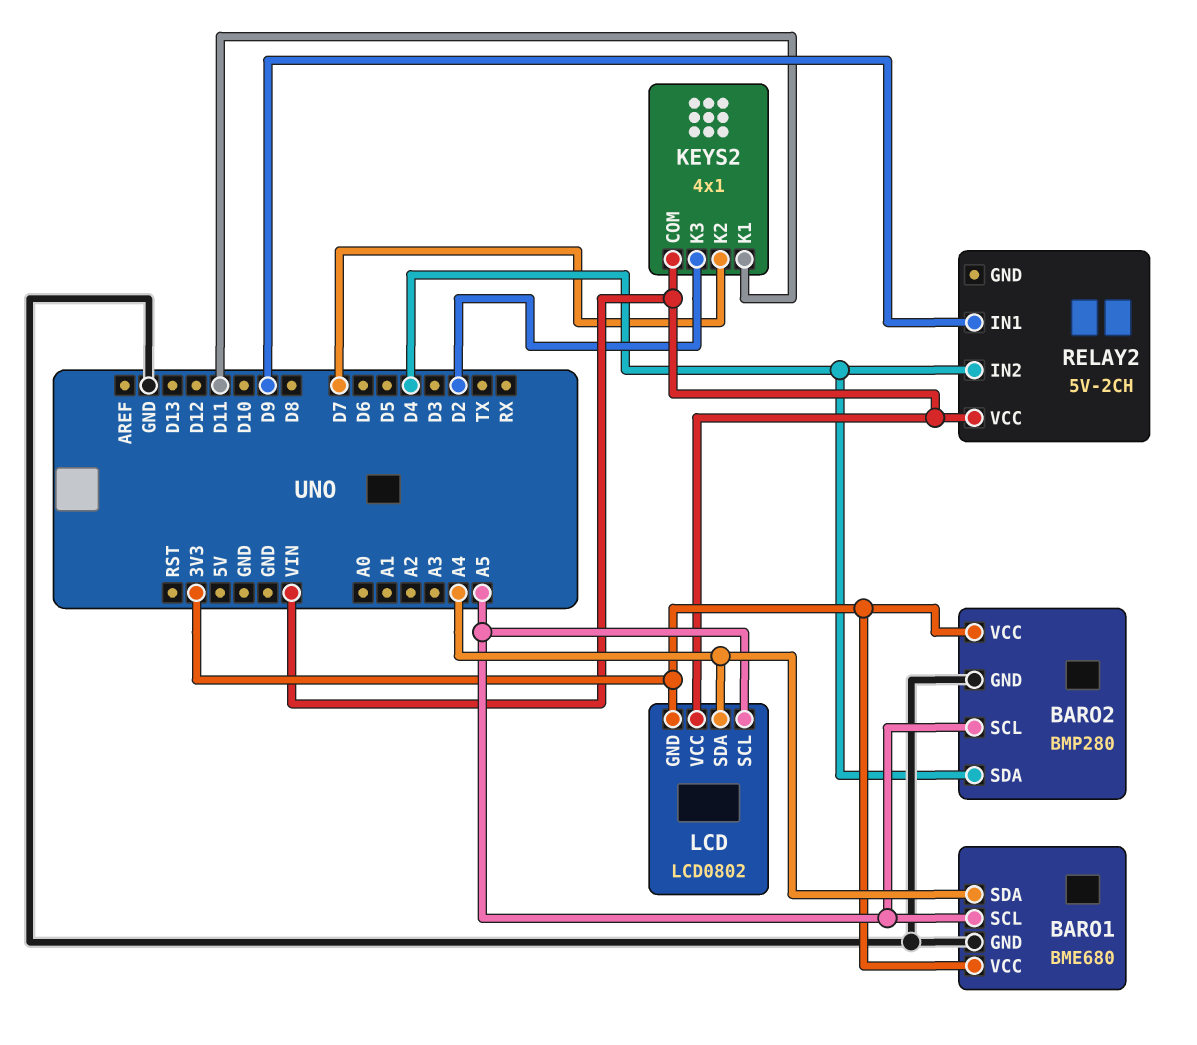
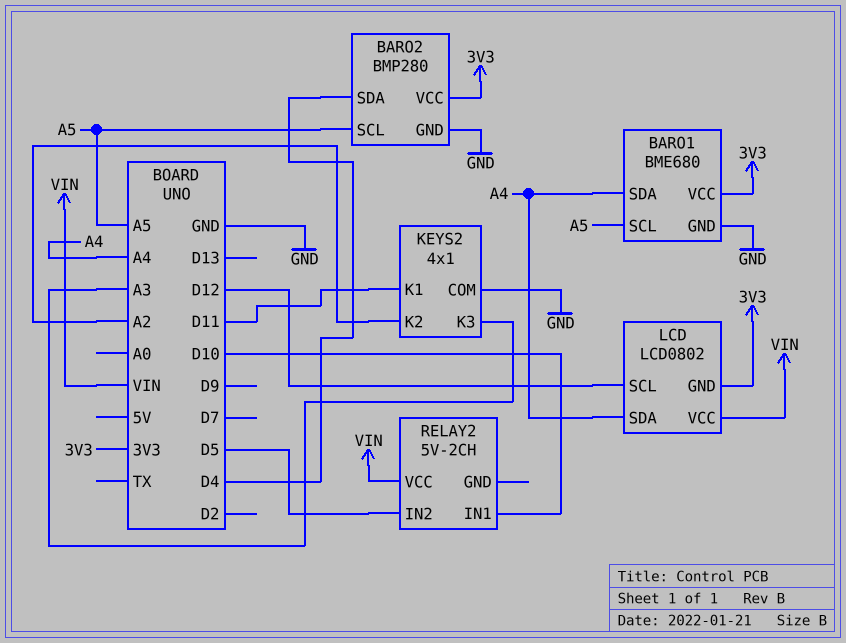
KEYS2 pin COM: VIN -> GND
KEYS2 pin K2: D7 -> A2
KEYS2 pin K3: D2 -> A3
LCD pin SCL: A5 -> D12
RELAY2 pin IN1: D9 -> D10
RELAY2 pin IN2: D4 -> D5

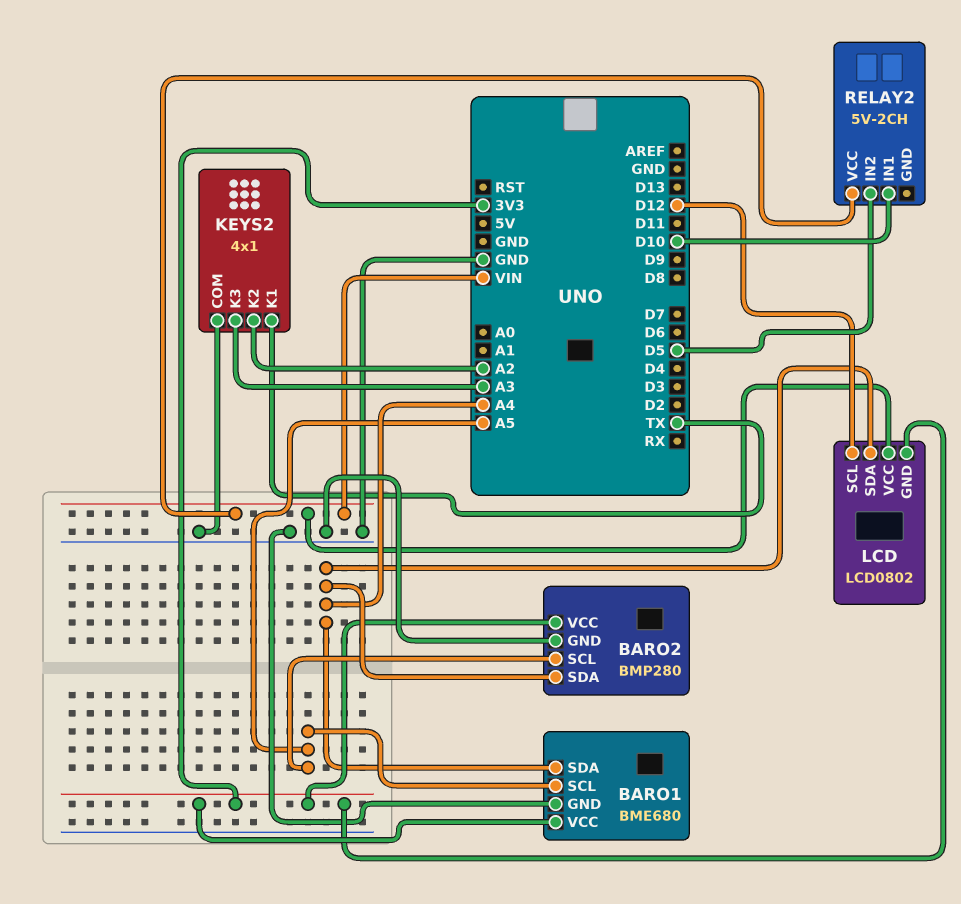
BARO2 pin SDA: D4 -> A4
KEYS2 pin K1: D11 -> TX

